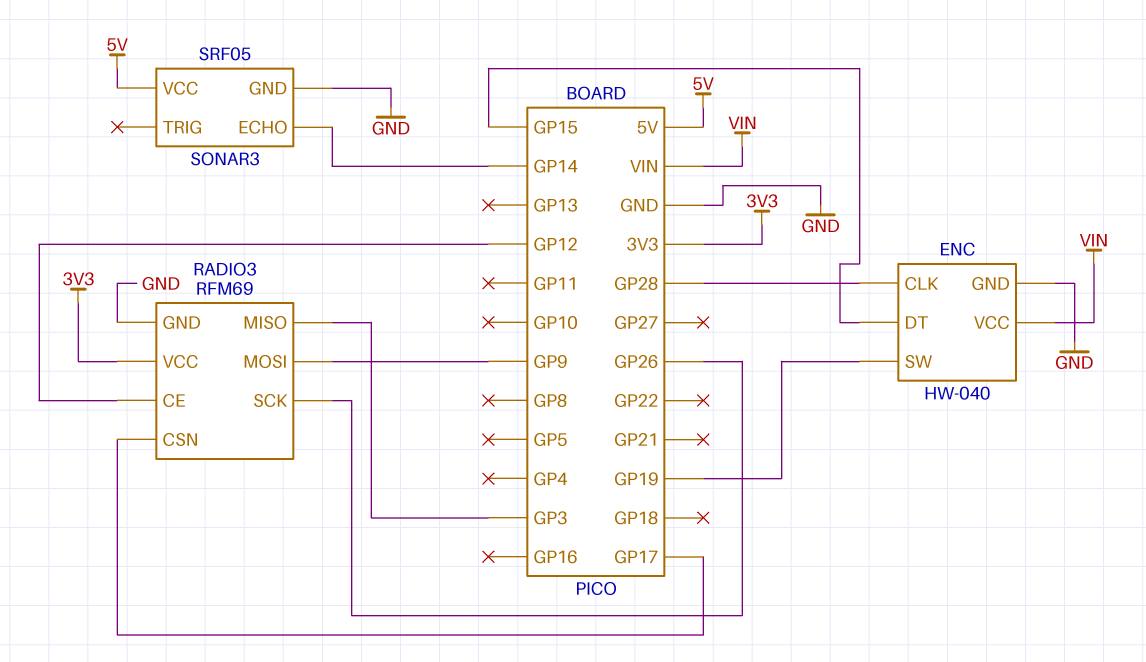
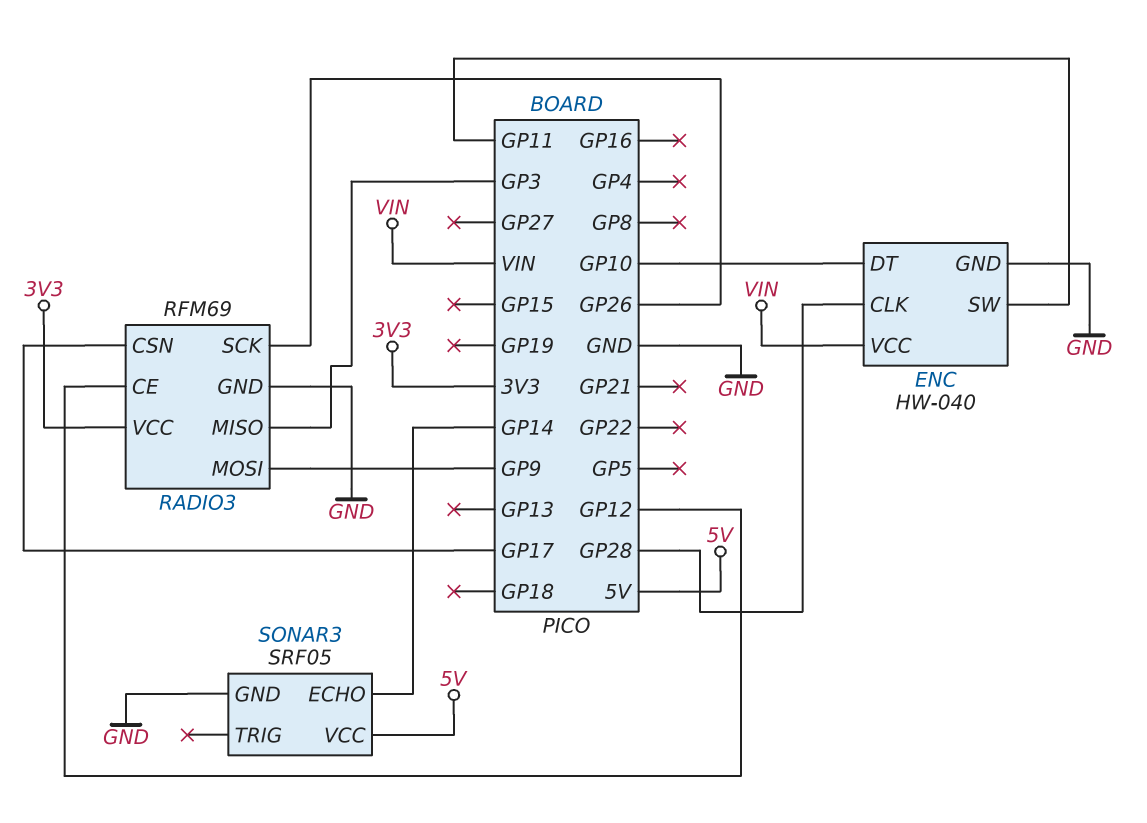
ENC pin DT: GP15 -> GP10
ENC pin SW: GP19 -> GP11

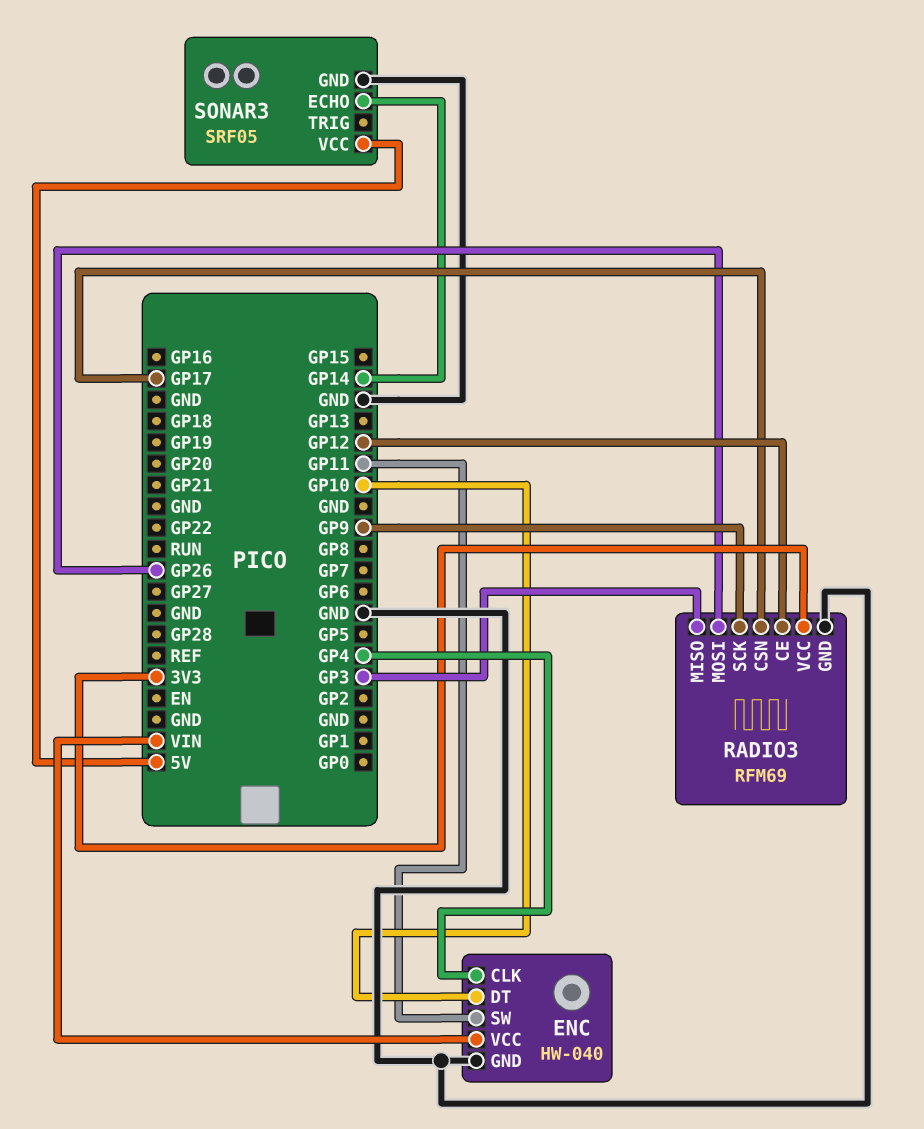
ENC pin CLK: GP28 -> GP4
RADIO3 pin MOSI: GP9 -> GP26
RADIO3 pin SCK: GP26 -> GP9

